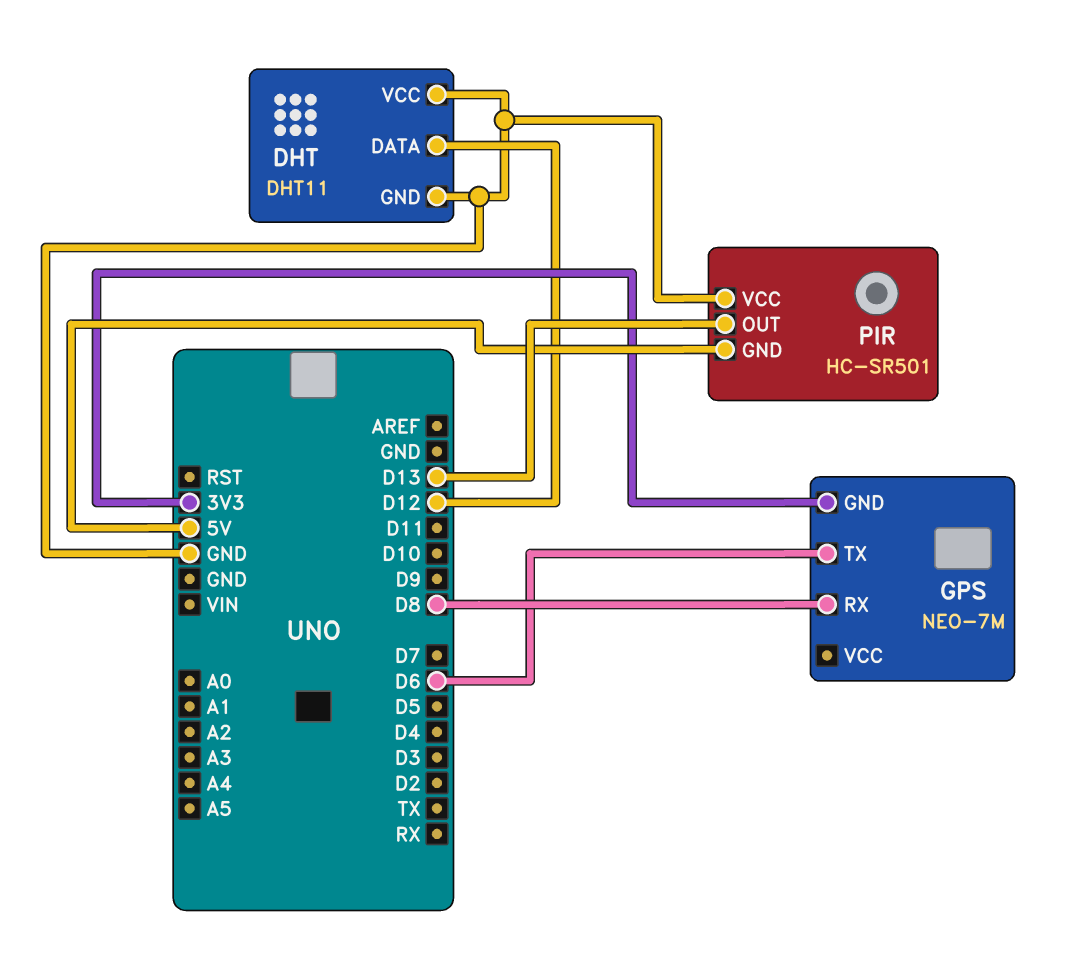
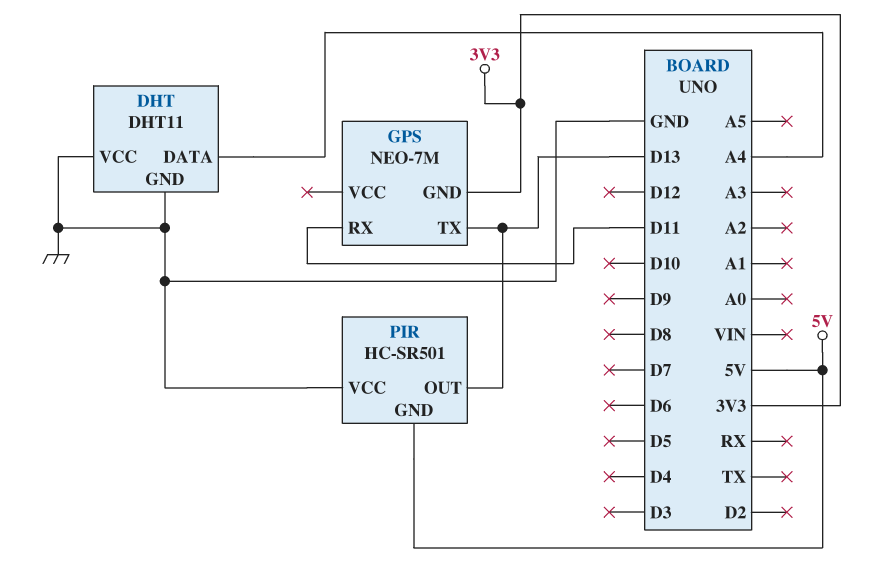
DHT pin DATA: D12 -> A4
GPS pin RX: D8 -> D11
GPS pin TX: D6 -> D13

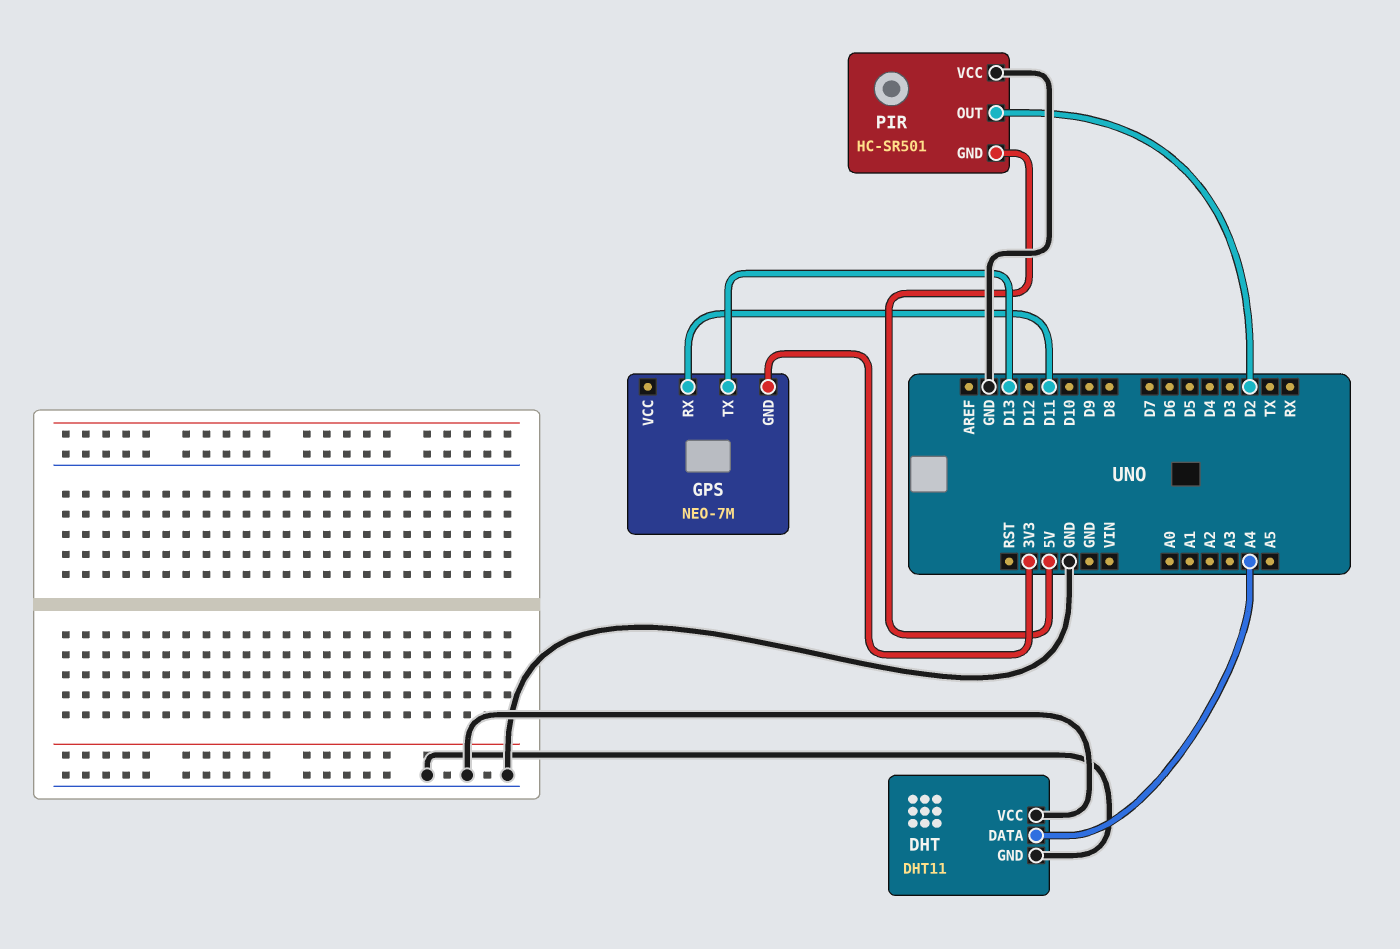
PIR pin OUT: D13 -> D2

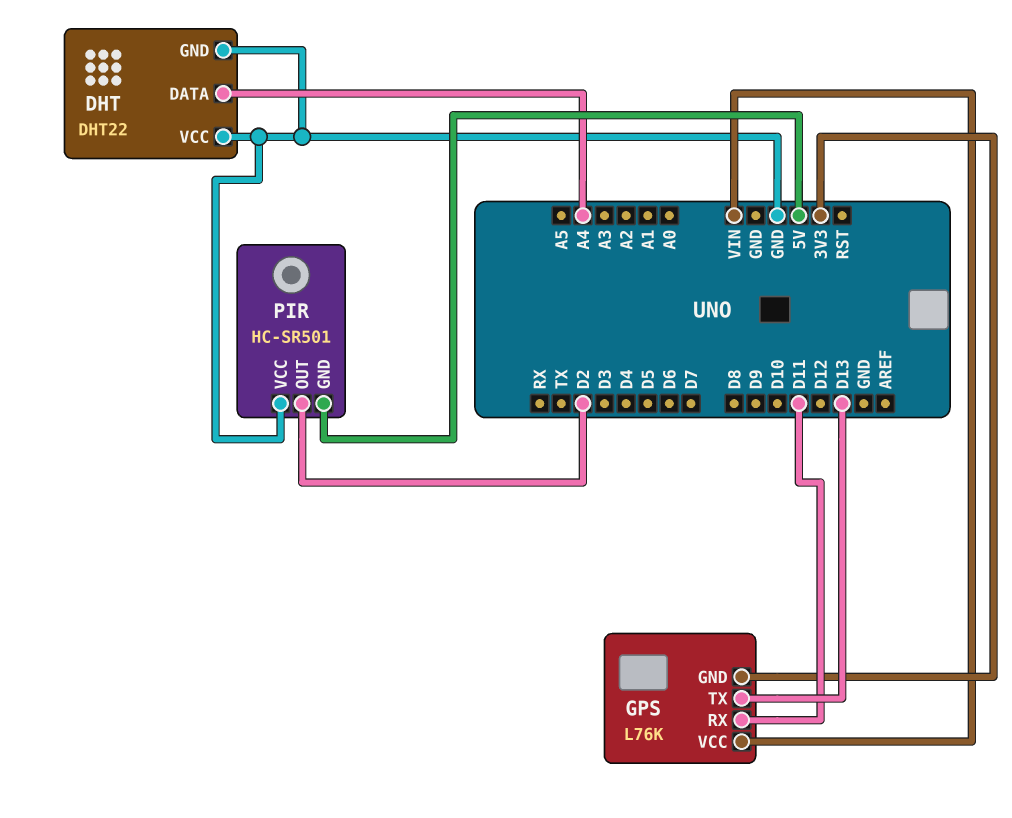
DHT: DHT11 -> DHT22
GPS: NEO-7M -> L76K
GPS pin VCC: none -> VIN

